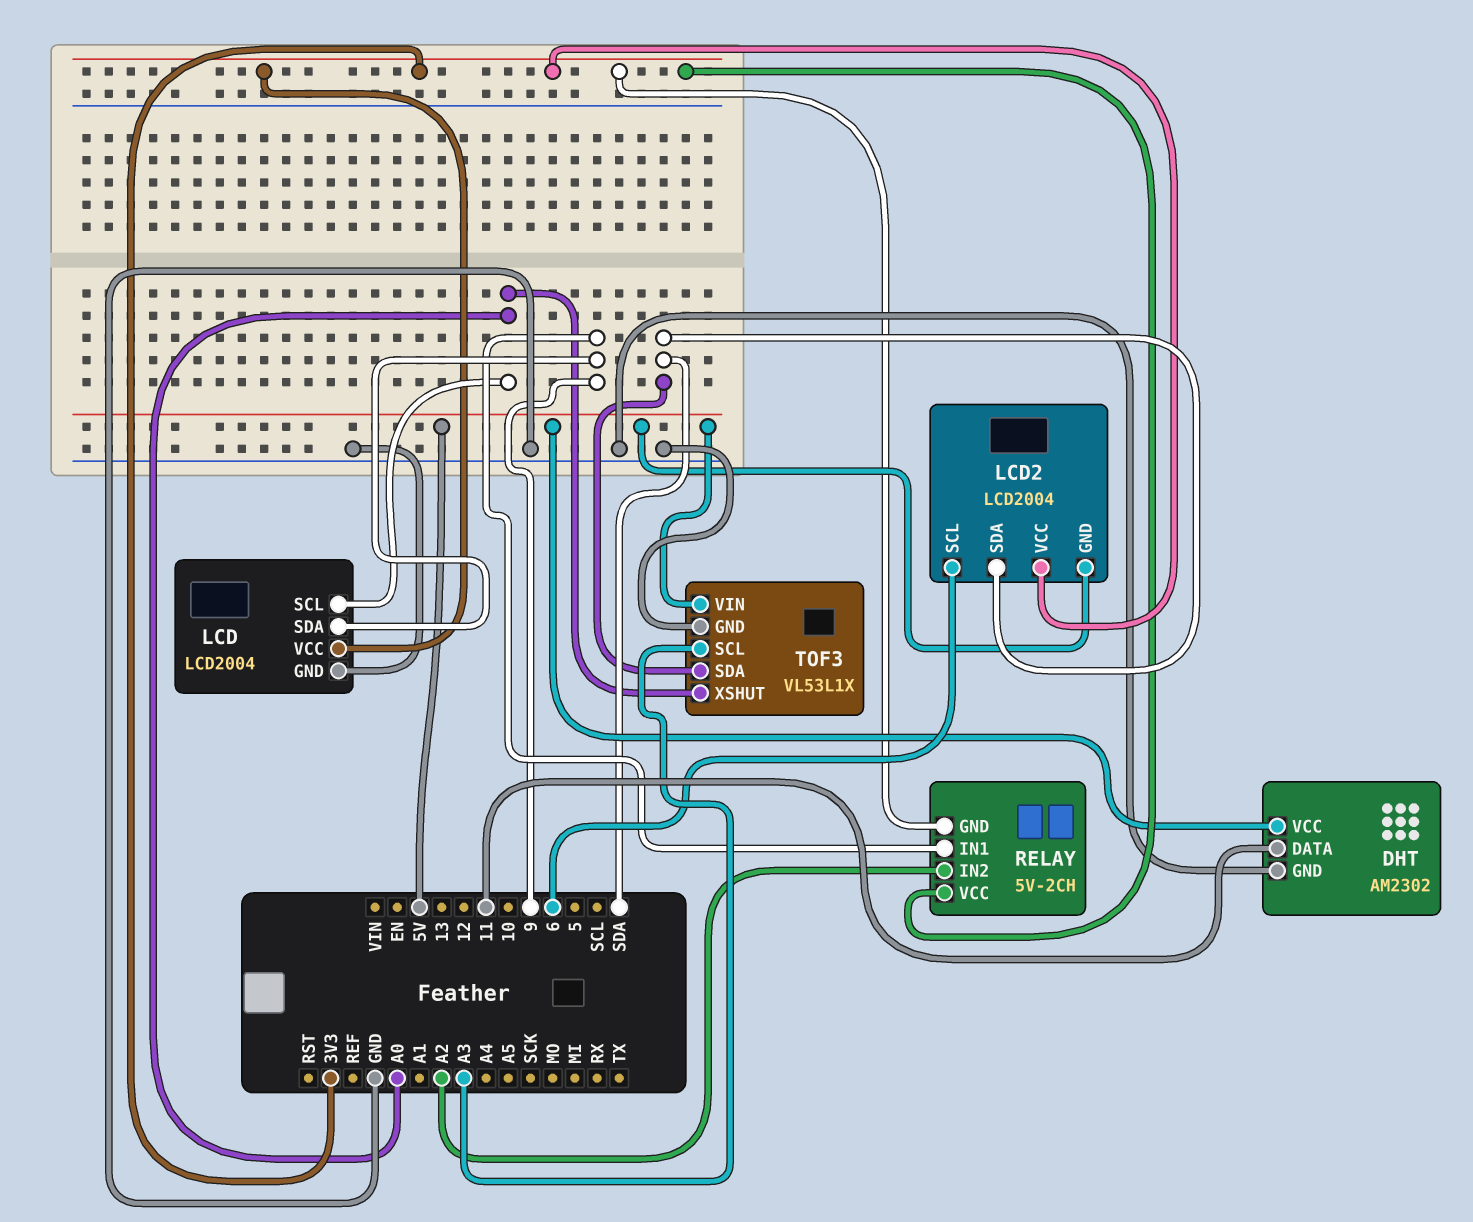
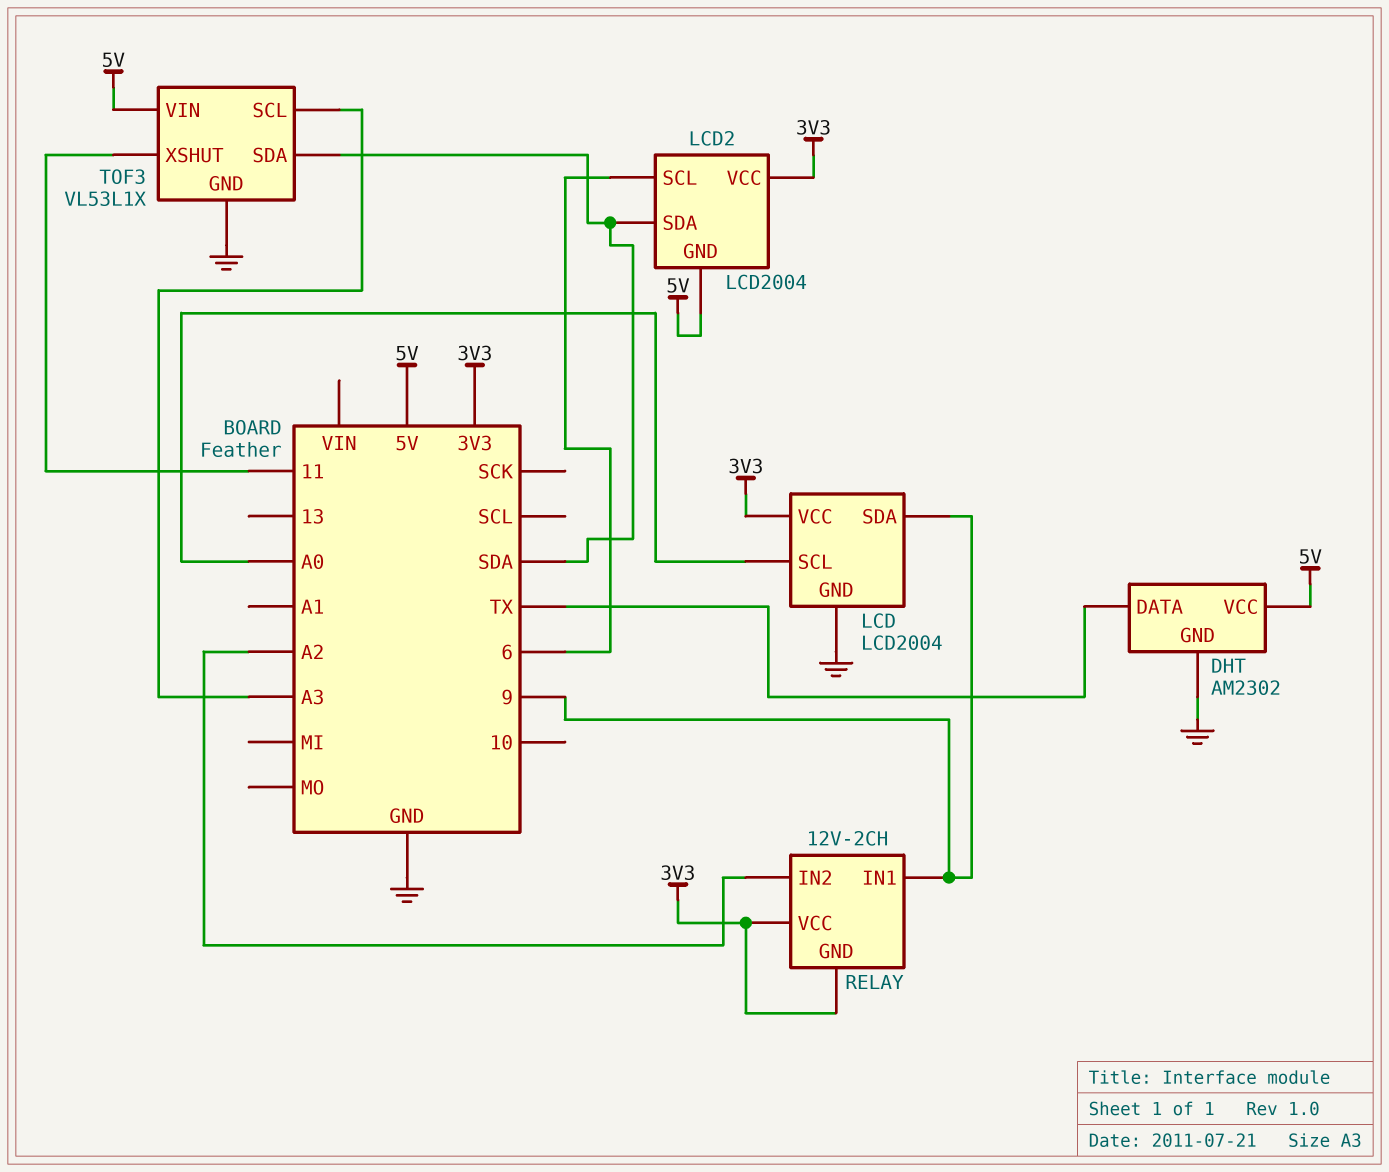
DHT pin DATA: 11 -> TX
RELAY: 5V-2CH -> 12V-2CH
TOF3 pin XSHUT: A0 -> 11

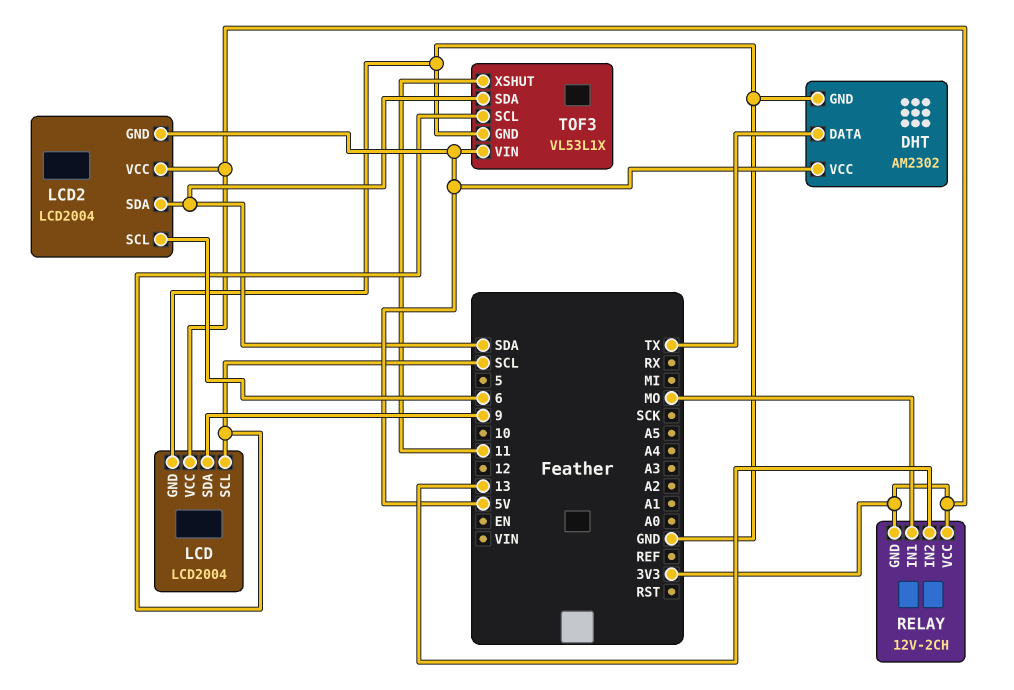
LCD pin SCL: A0 -> SCL
RELAY pin IN1: 9 -> MO
RELAY pin IN2: A2 -> 13
TOF3 pin SCL: A3 -> SCL

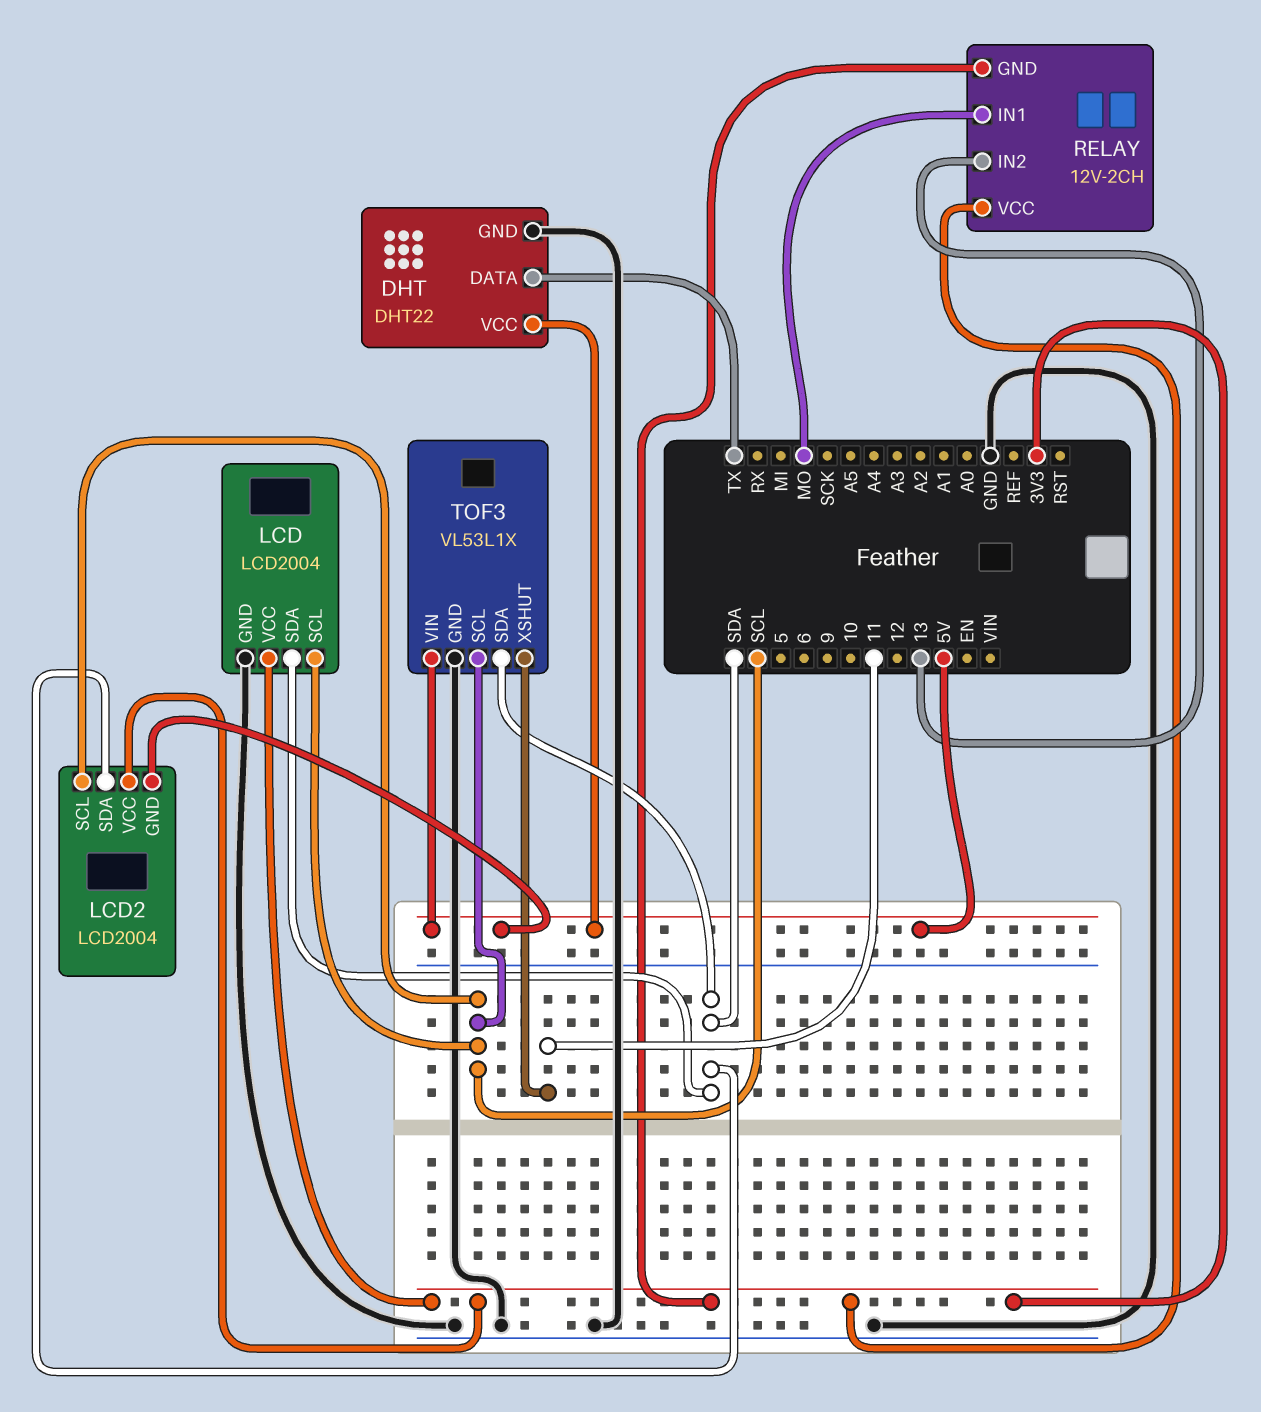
DHT: AM2302 -> DHT22
LCD pin SDA: 9 -> SDA
LCD2 pin SCL: 6 -> SCL

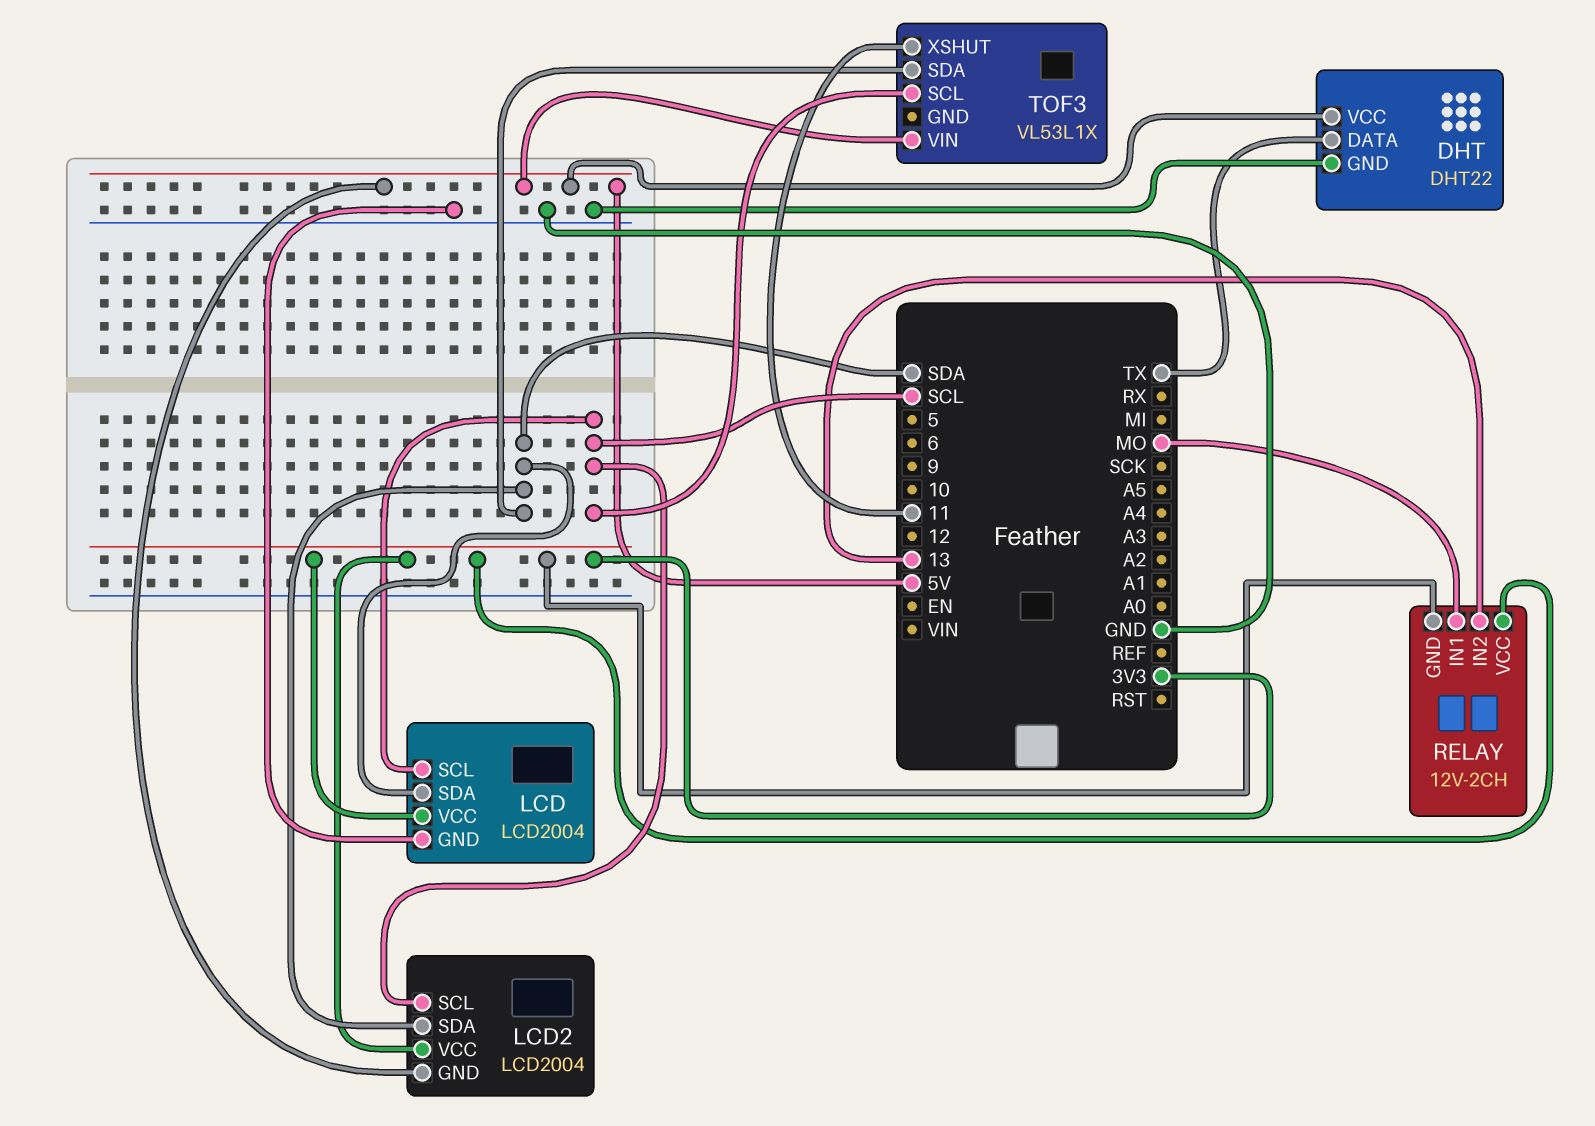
TOF3 pin GND: GND -> none

